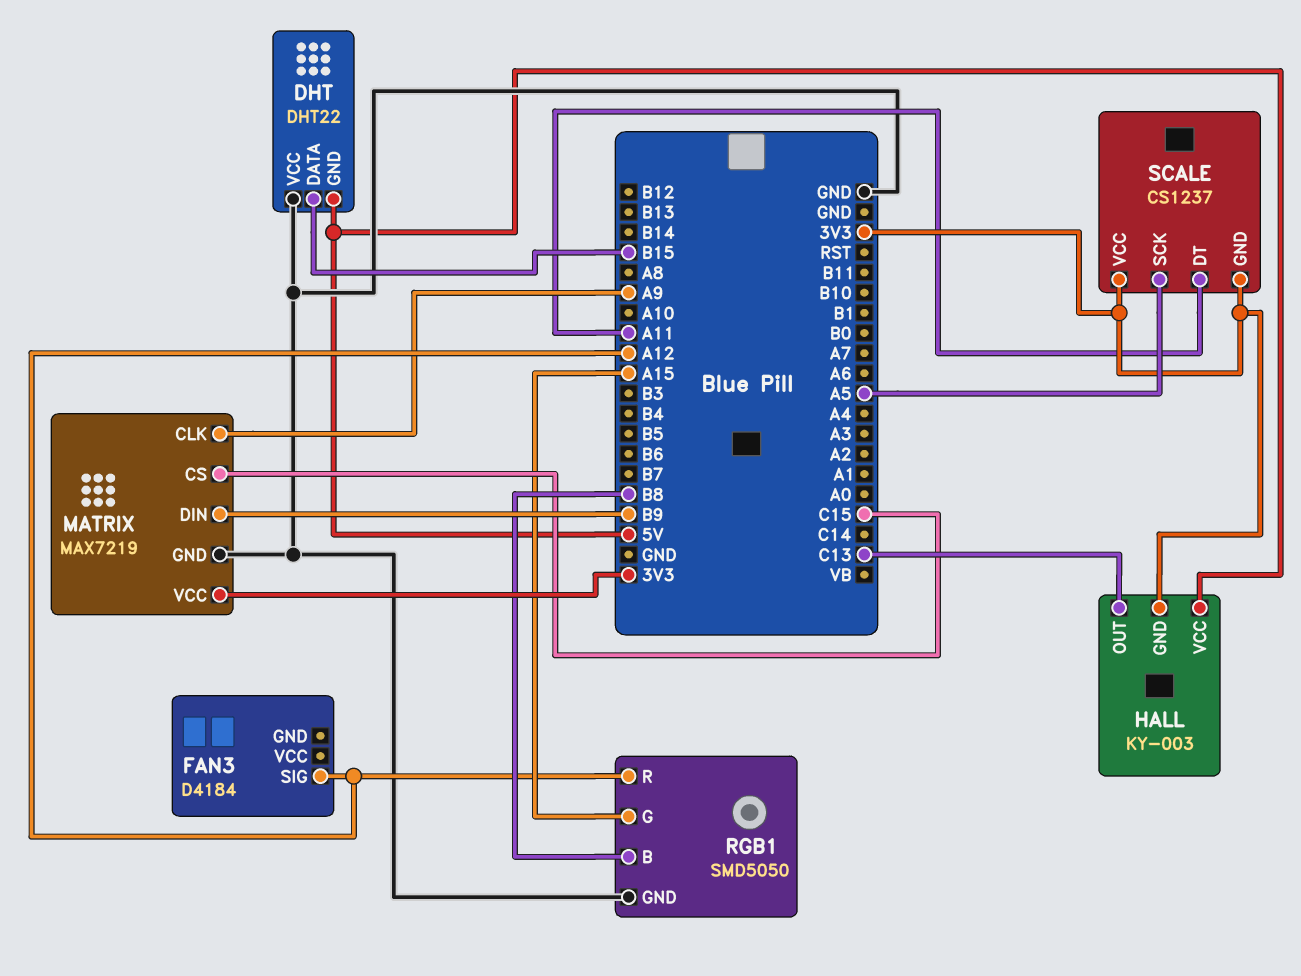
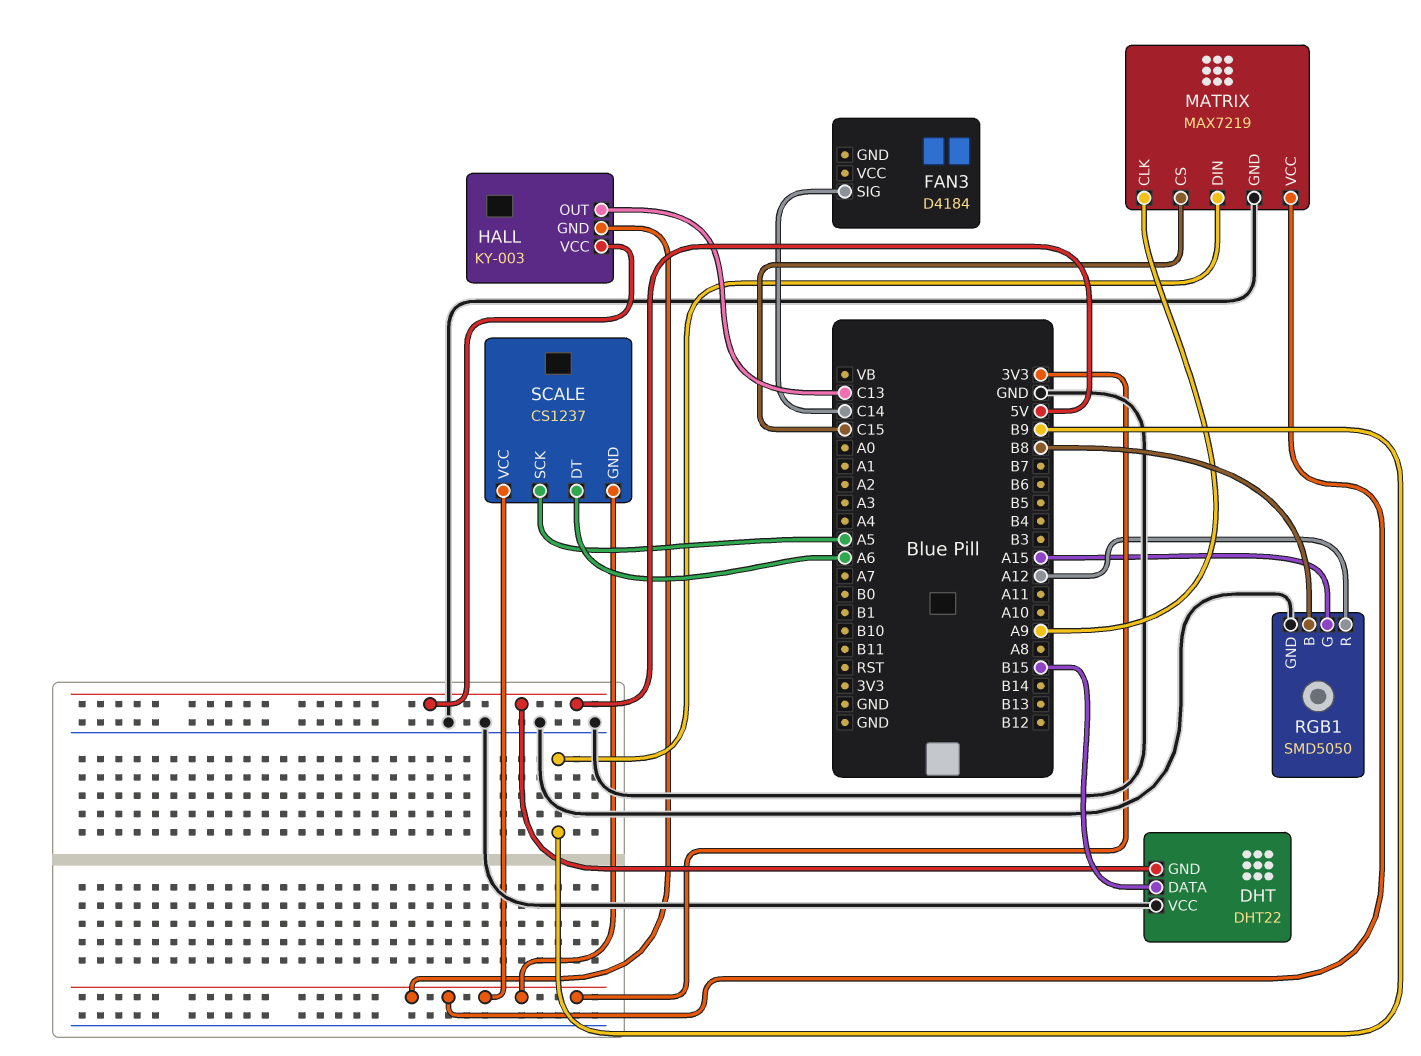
FAN3 pin SIG: A12 -> C14
SCALE pin DT: A11 -> A6

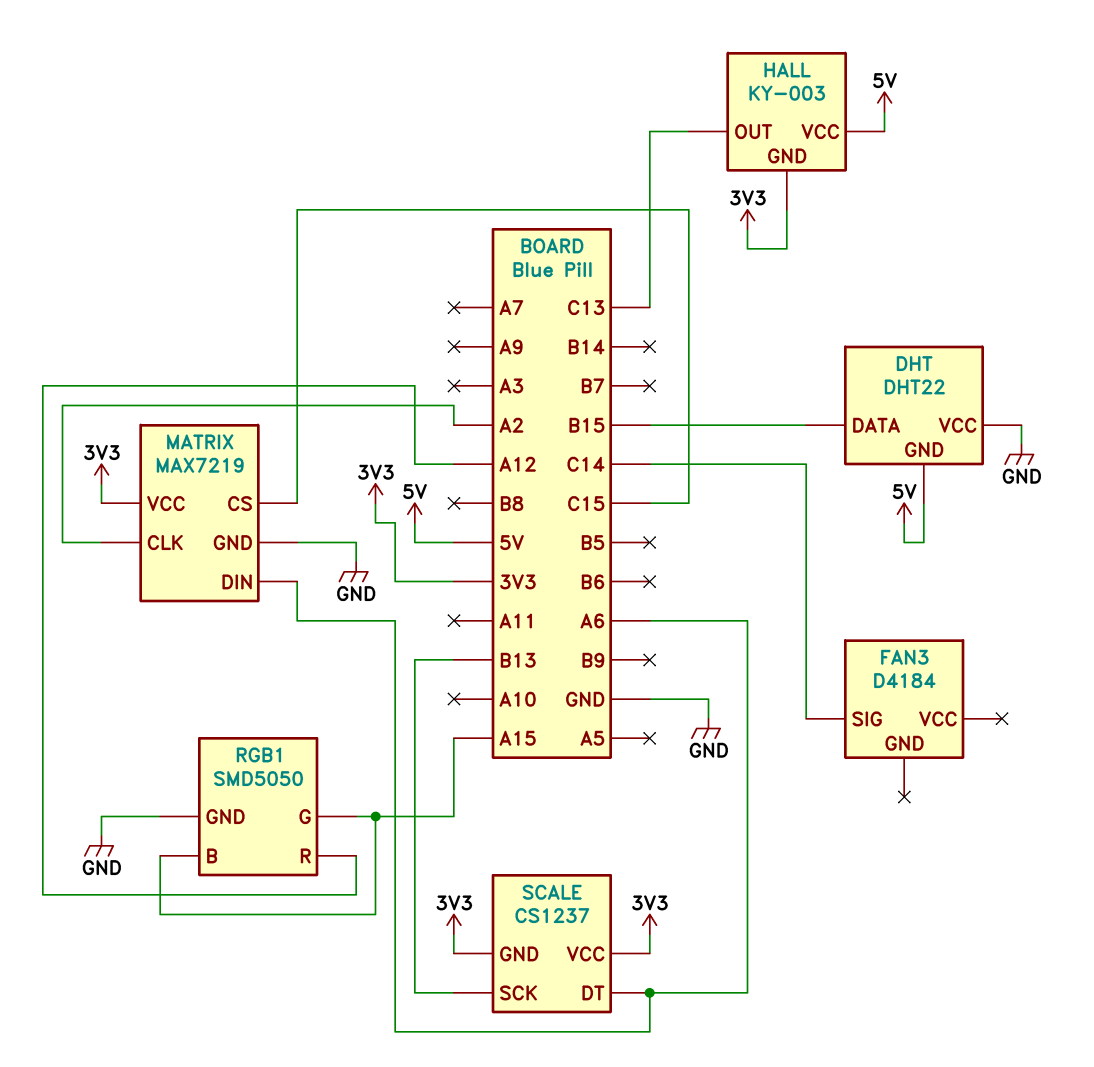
MATRIX pin CLK: A9 -> A2
MATRIX pin DIN: B9 -> A6
RGB1 pin B: B8 -> A15
SCALE pin SCK: A5 -> B13

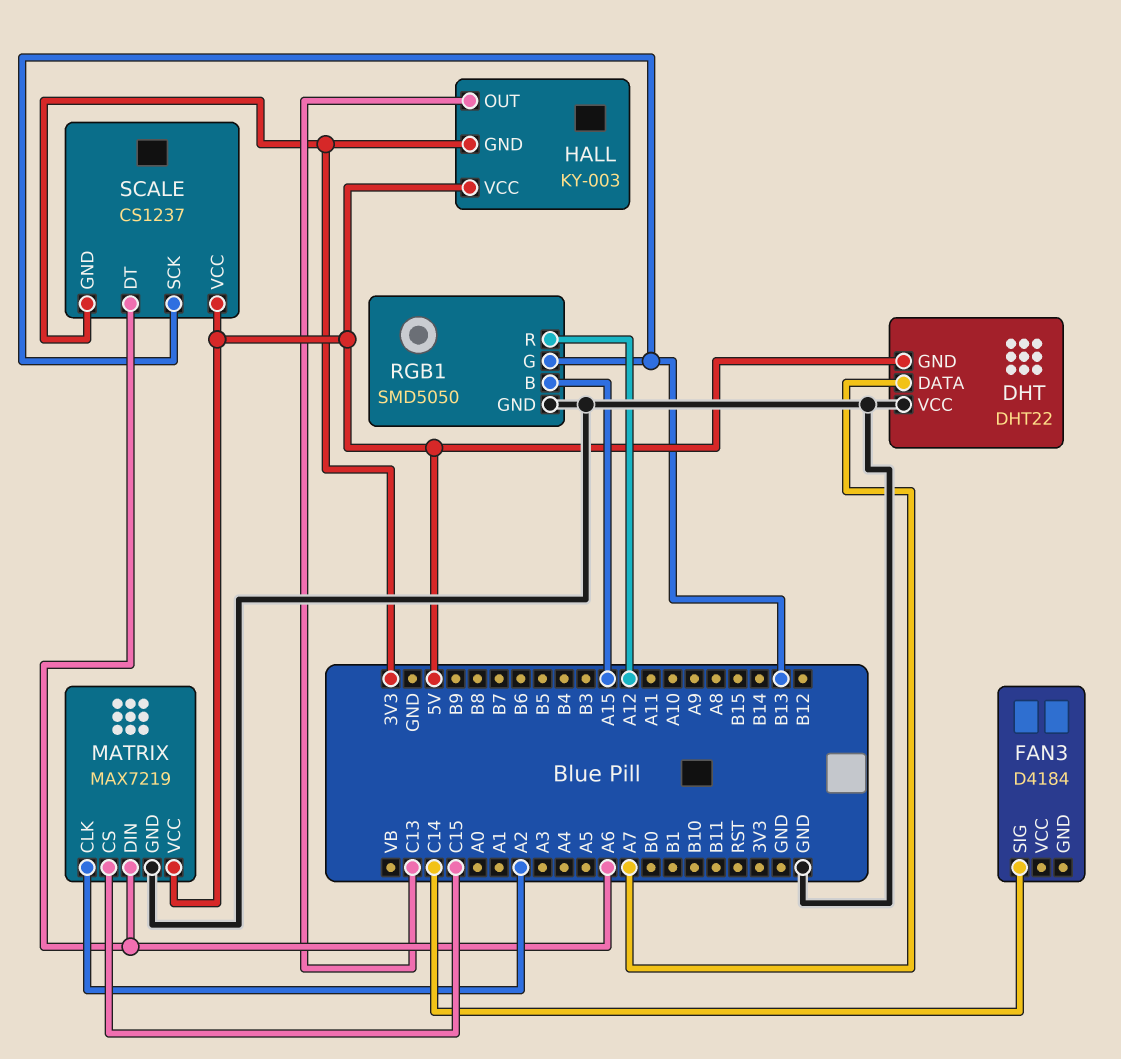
DHT pin DATA: B15 -> A7
MATRIX pin VCC: 3V3 -> 5V
RGB1 pin G: A15 -> B13
SCALE pin VCC: 3V3 -> 5V

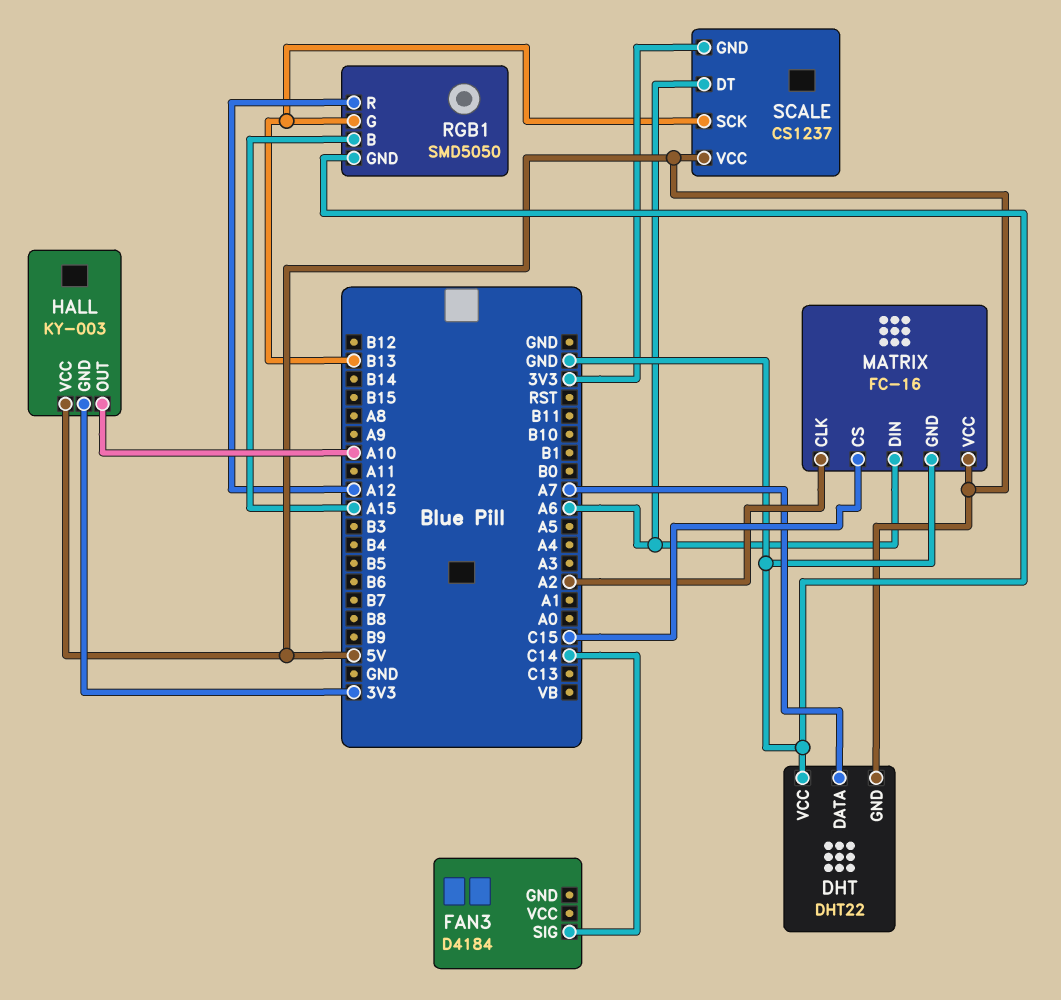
HALL pin OUT: C13 -> A10
MATRIX: MAX7219 -> FC-16

